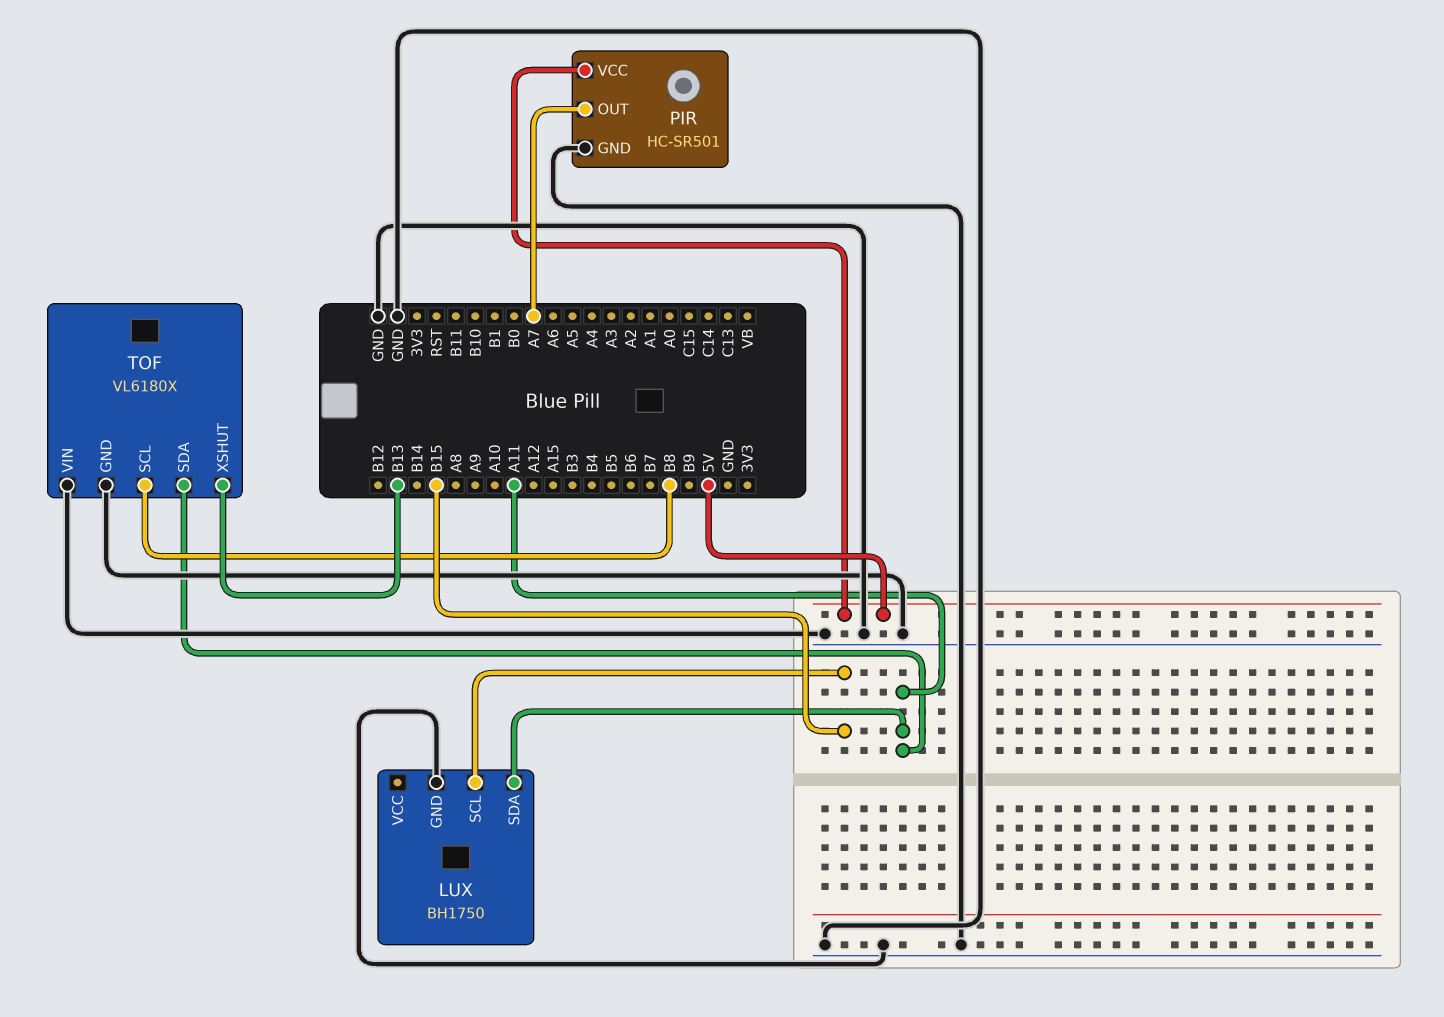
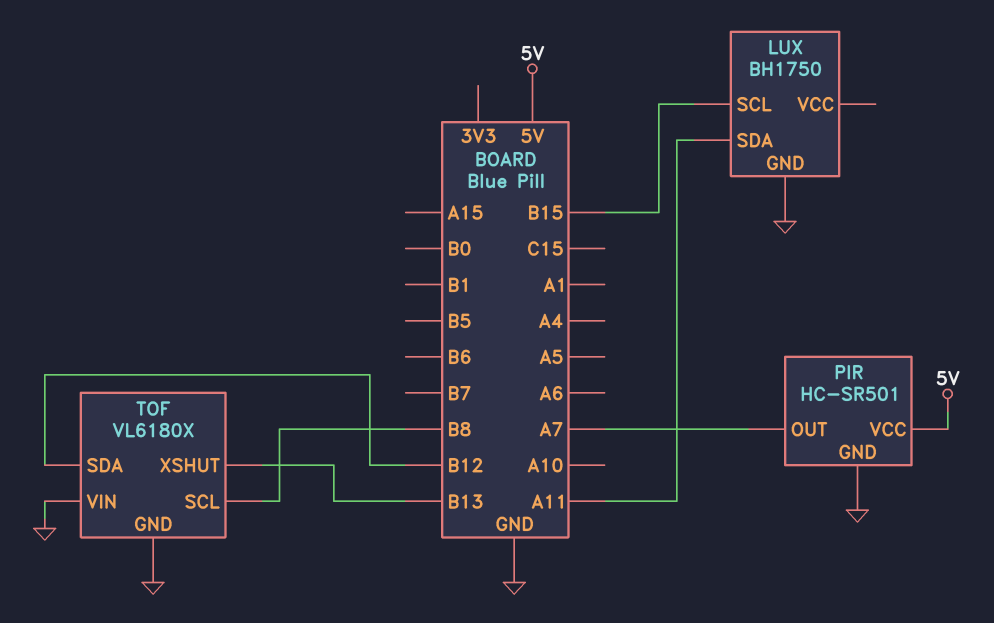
TOF pin SDA: A11 -> B12

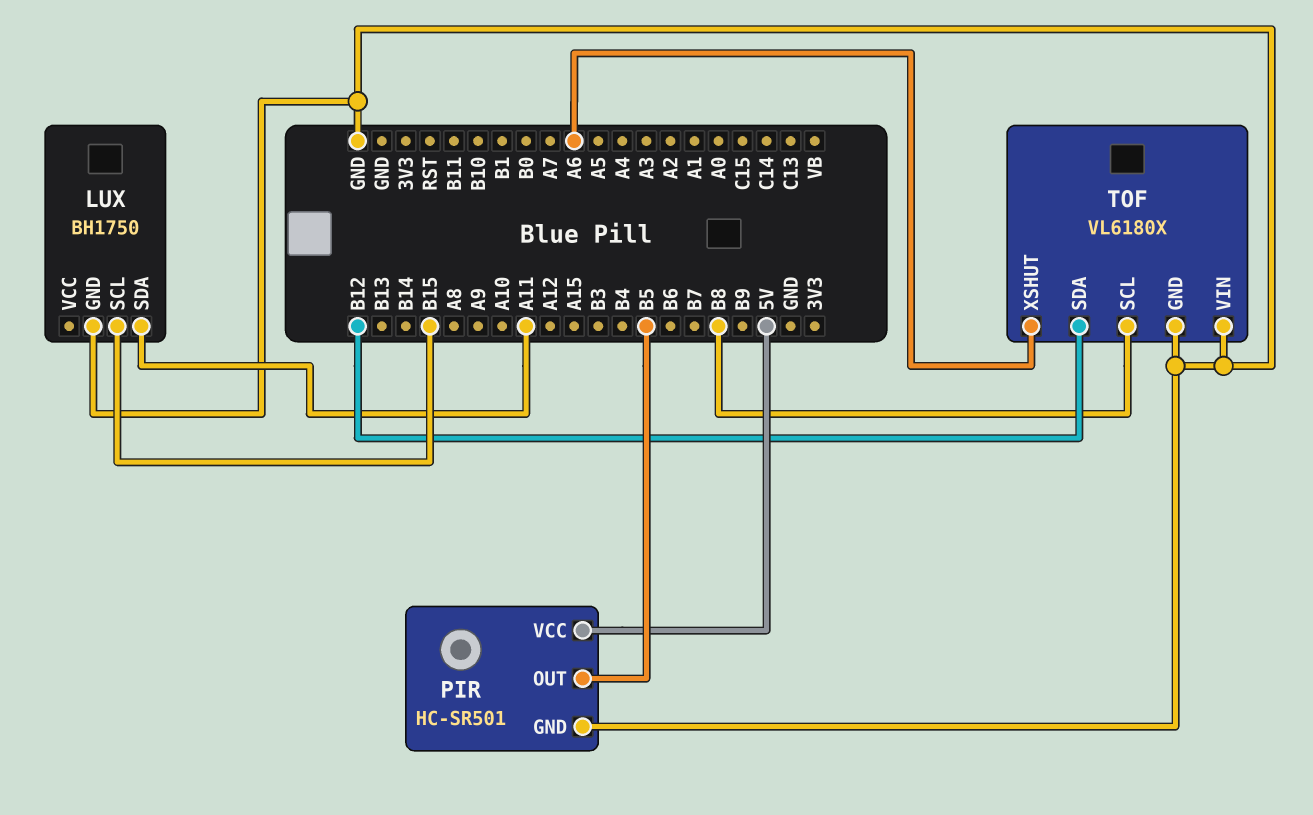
PIR pin OUT: A7 -> B5
TOF pin XSHUT: B13 -> A6

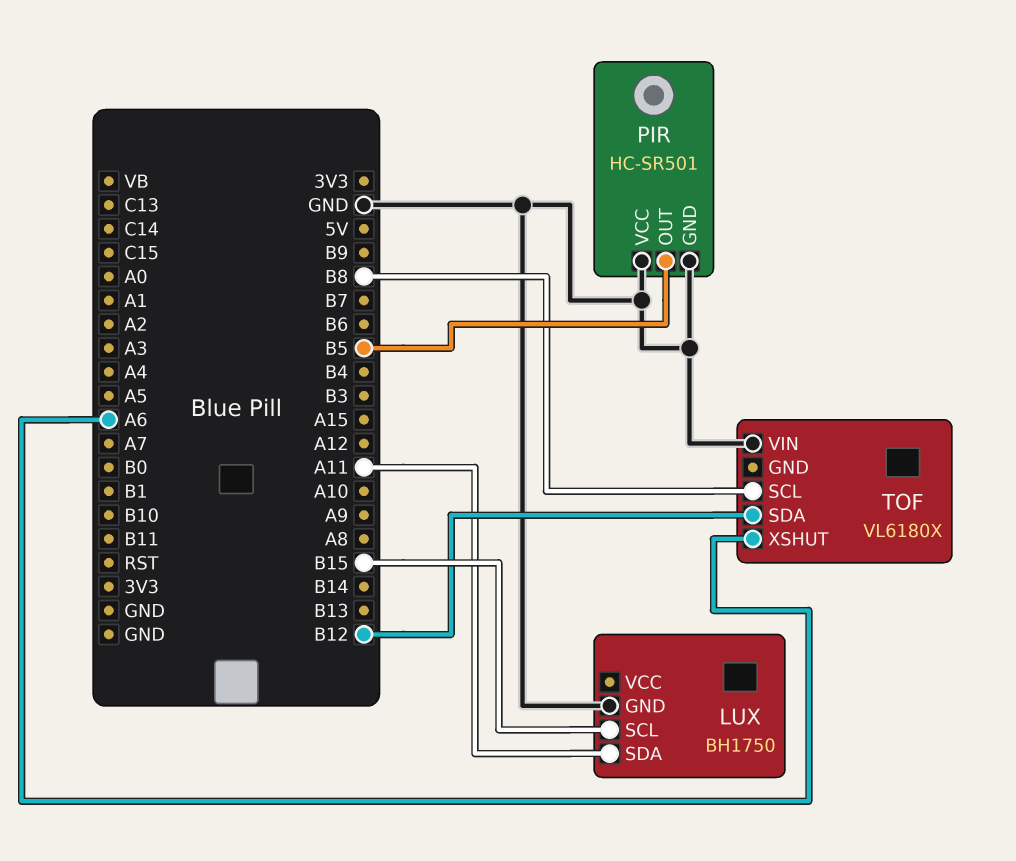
PIR pin VCC: 5V -> GND
TOF pin GND: GND -> none

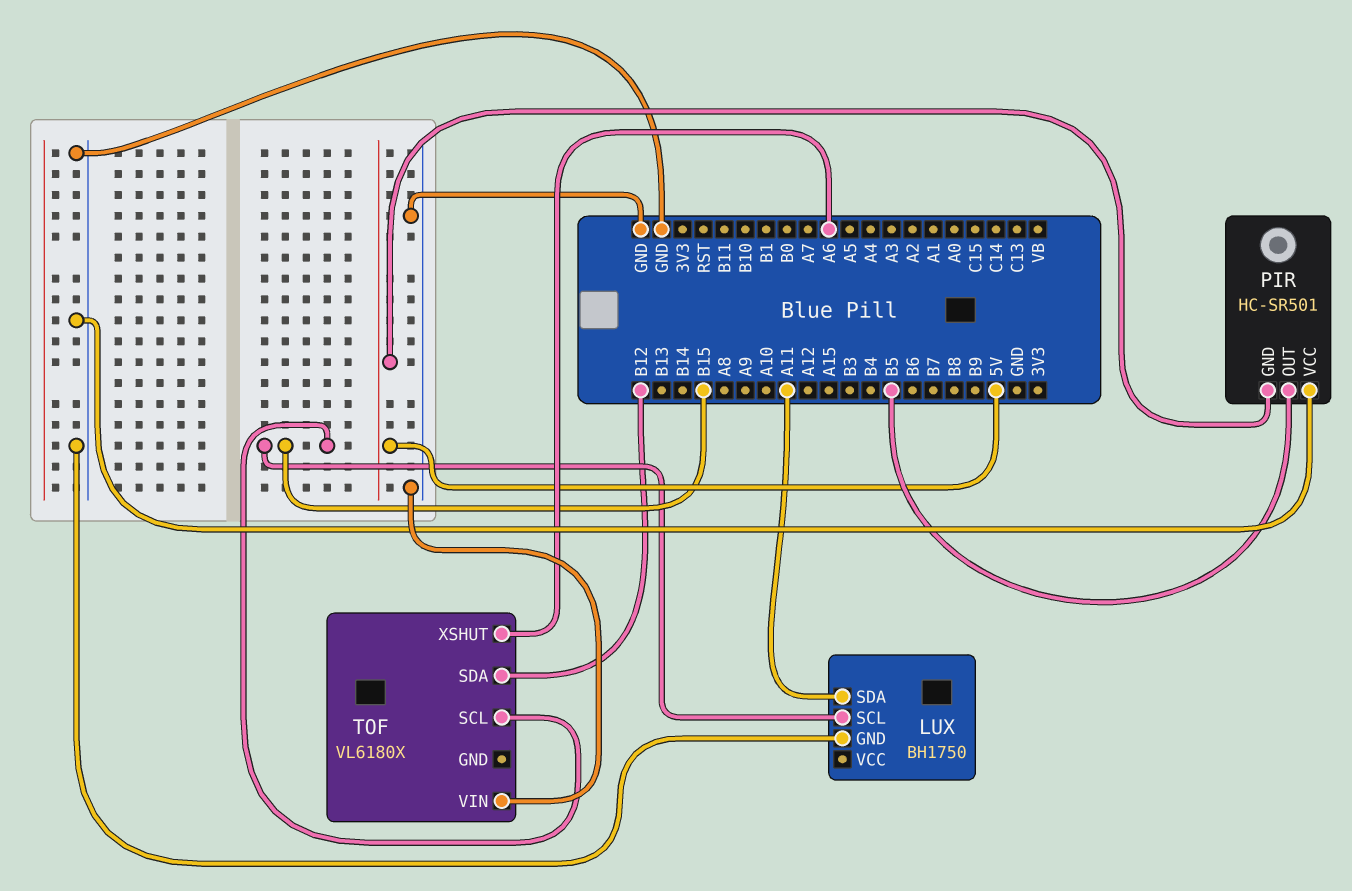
PIR pin GND: GND -> 5V
TOF pin SCL: B8 -> B15

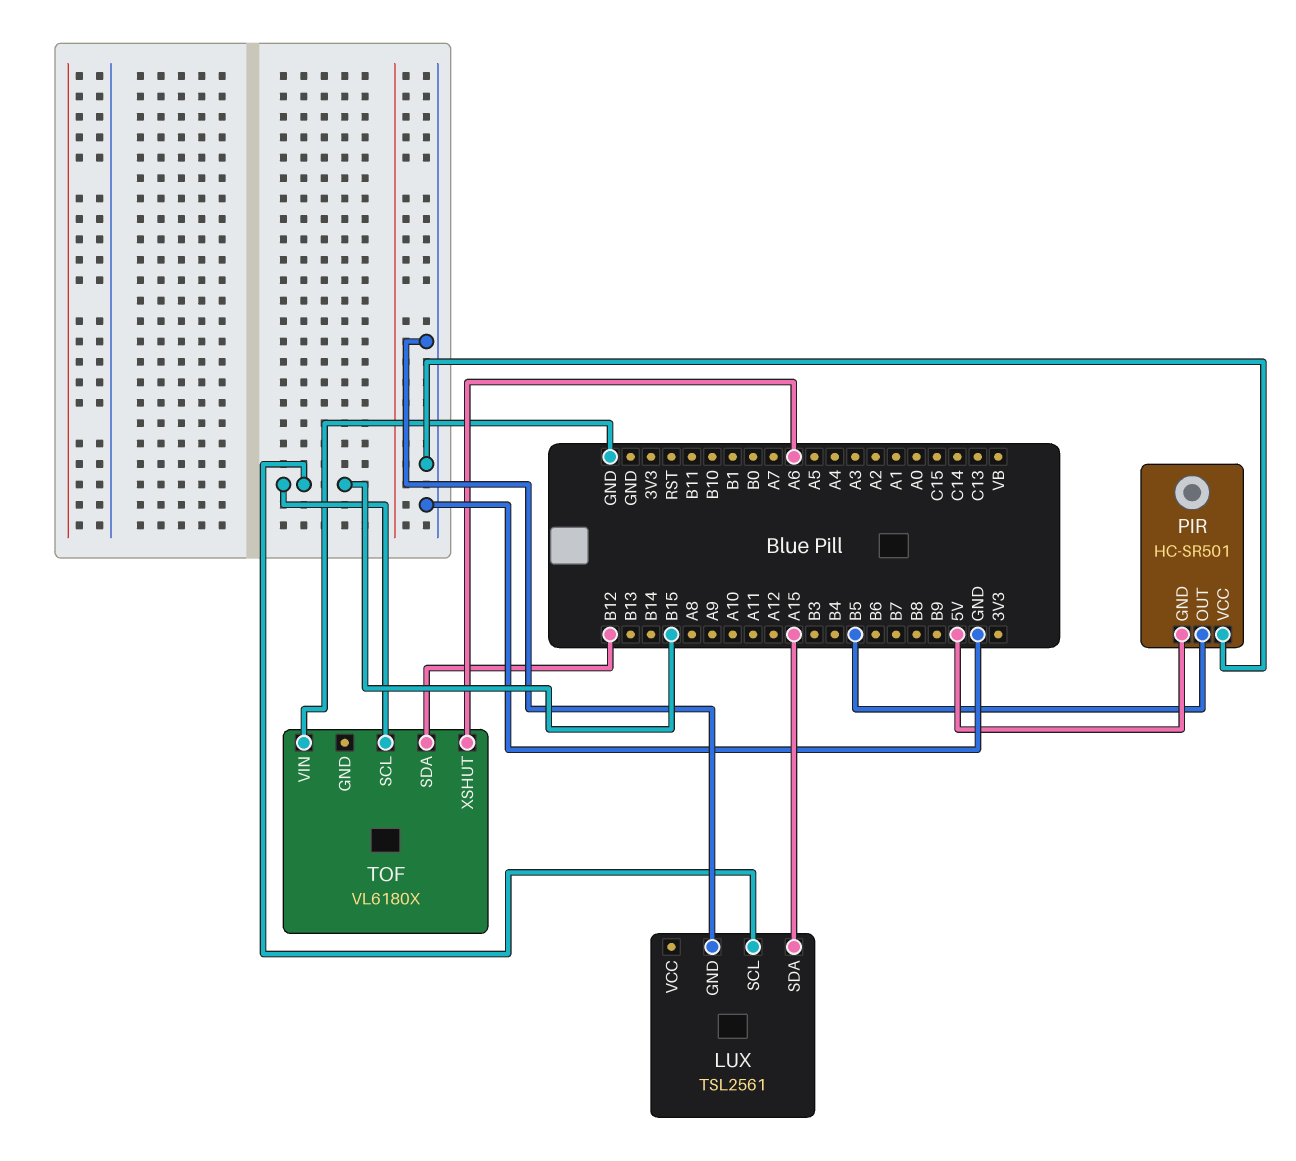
LUX: BH1750 -> TSL2561
LUX pin SDA: A11 -> A15

